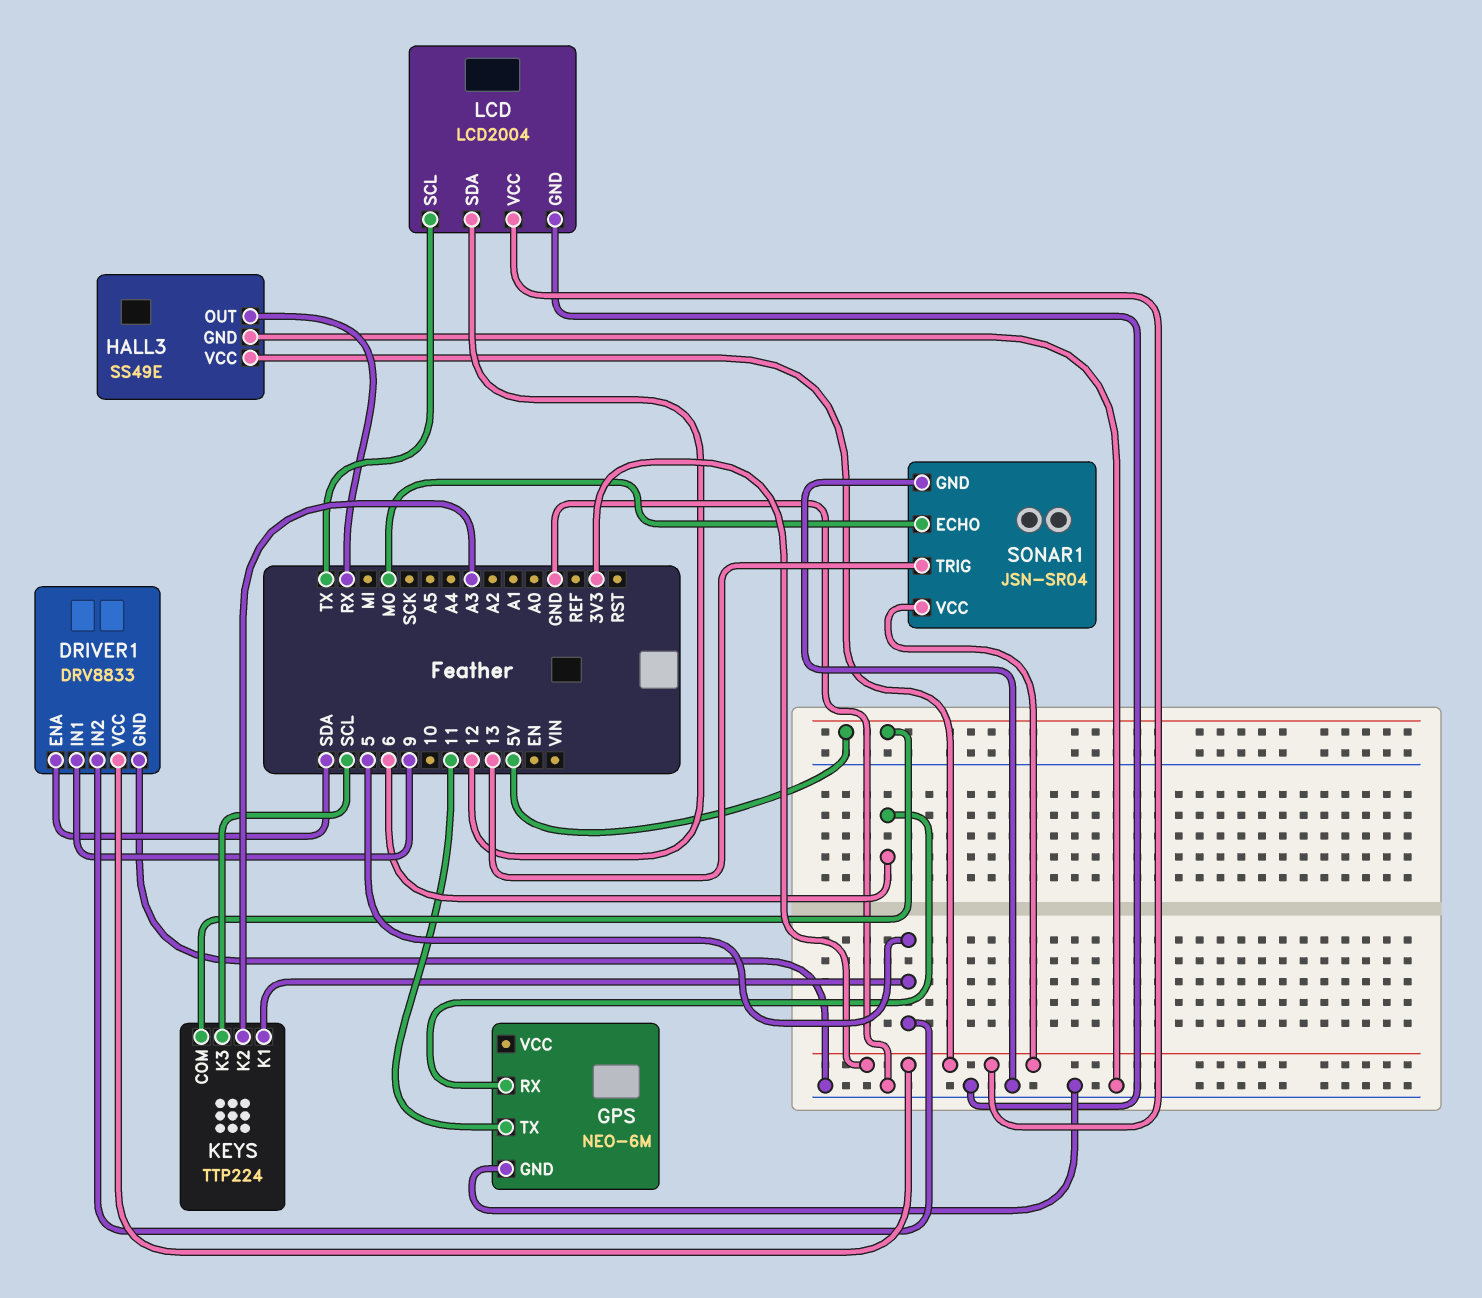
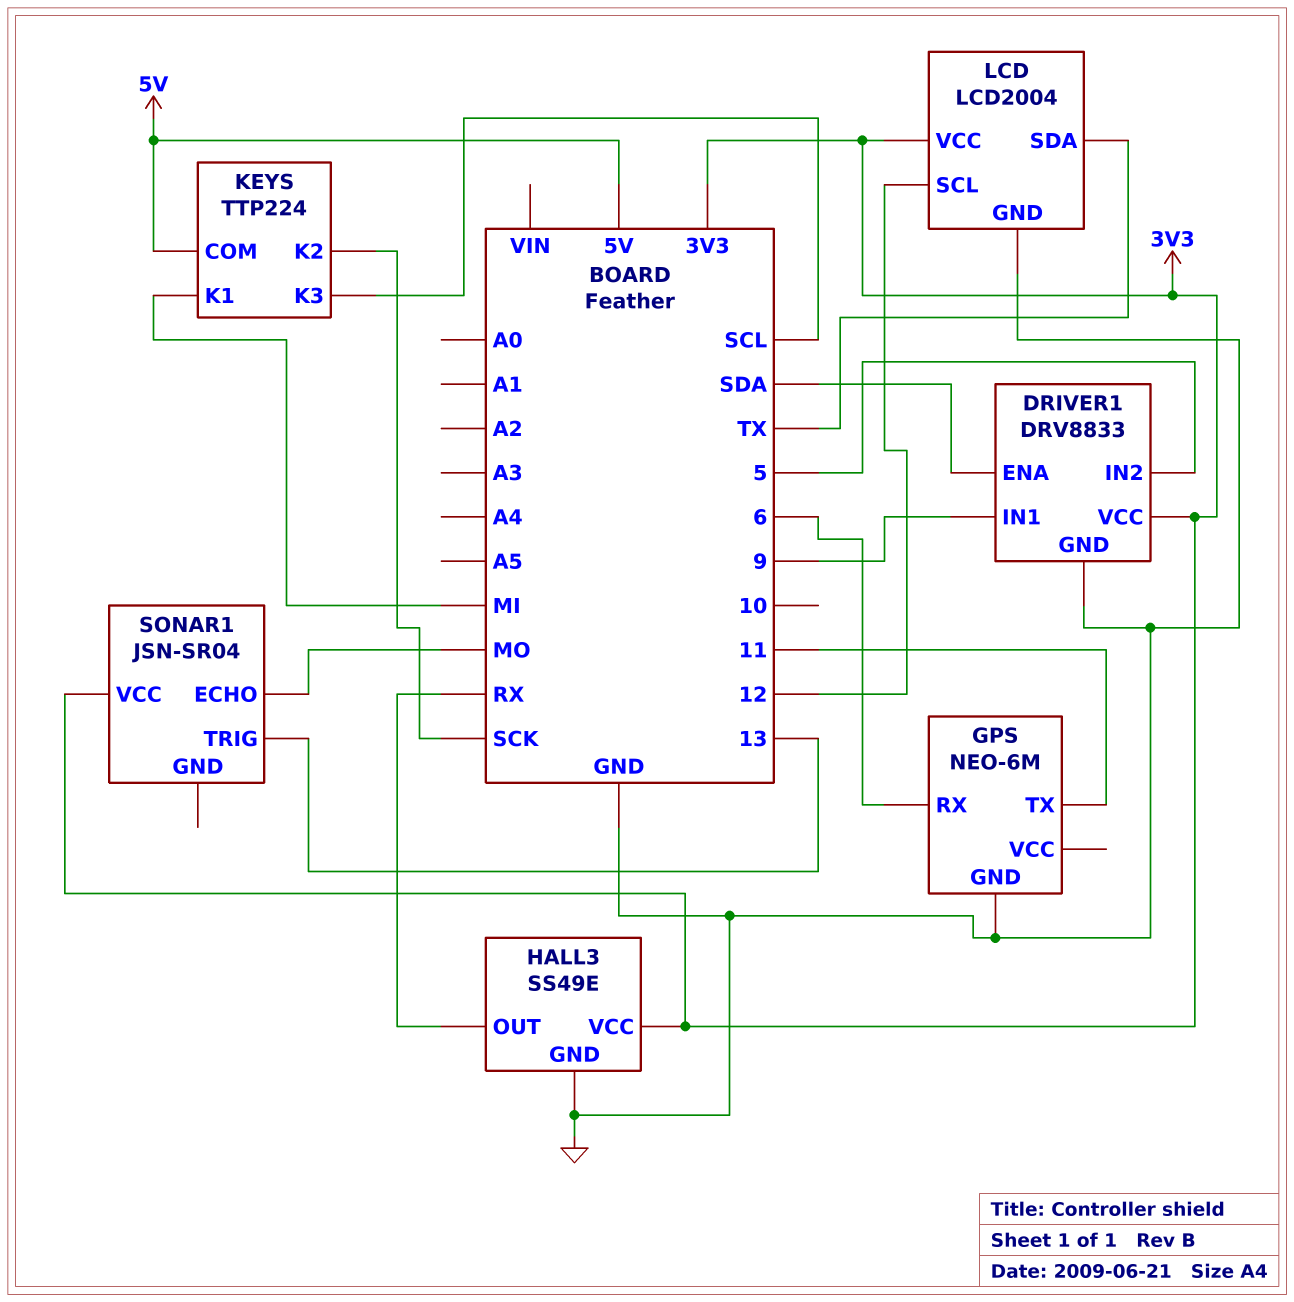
KEYS pin K1: 5 -> MI
KEYS pin K2: A3 -> SCK
LCD pin SCL: TX -> 12
LCD pin SDA: 12 -> TX
SONAR1 pin GND: GND -> none

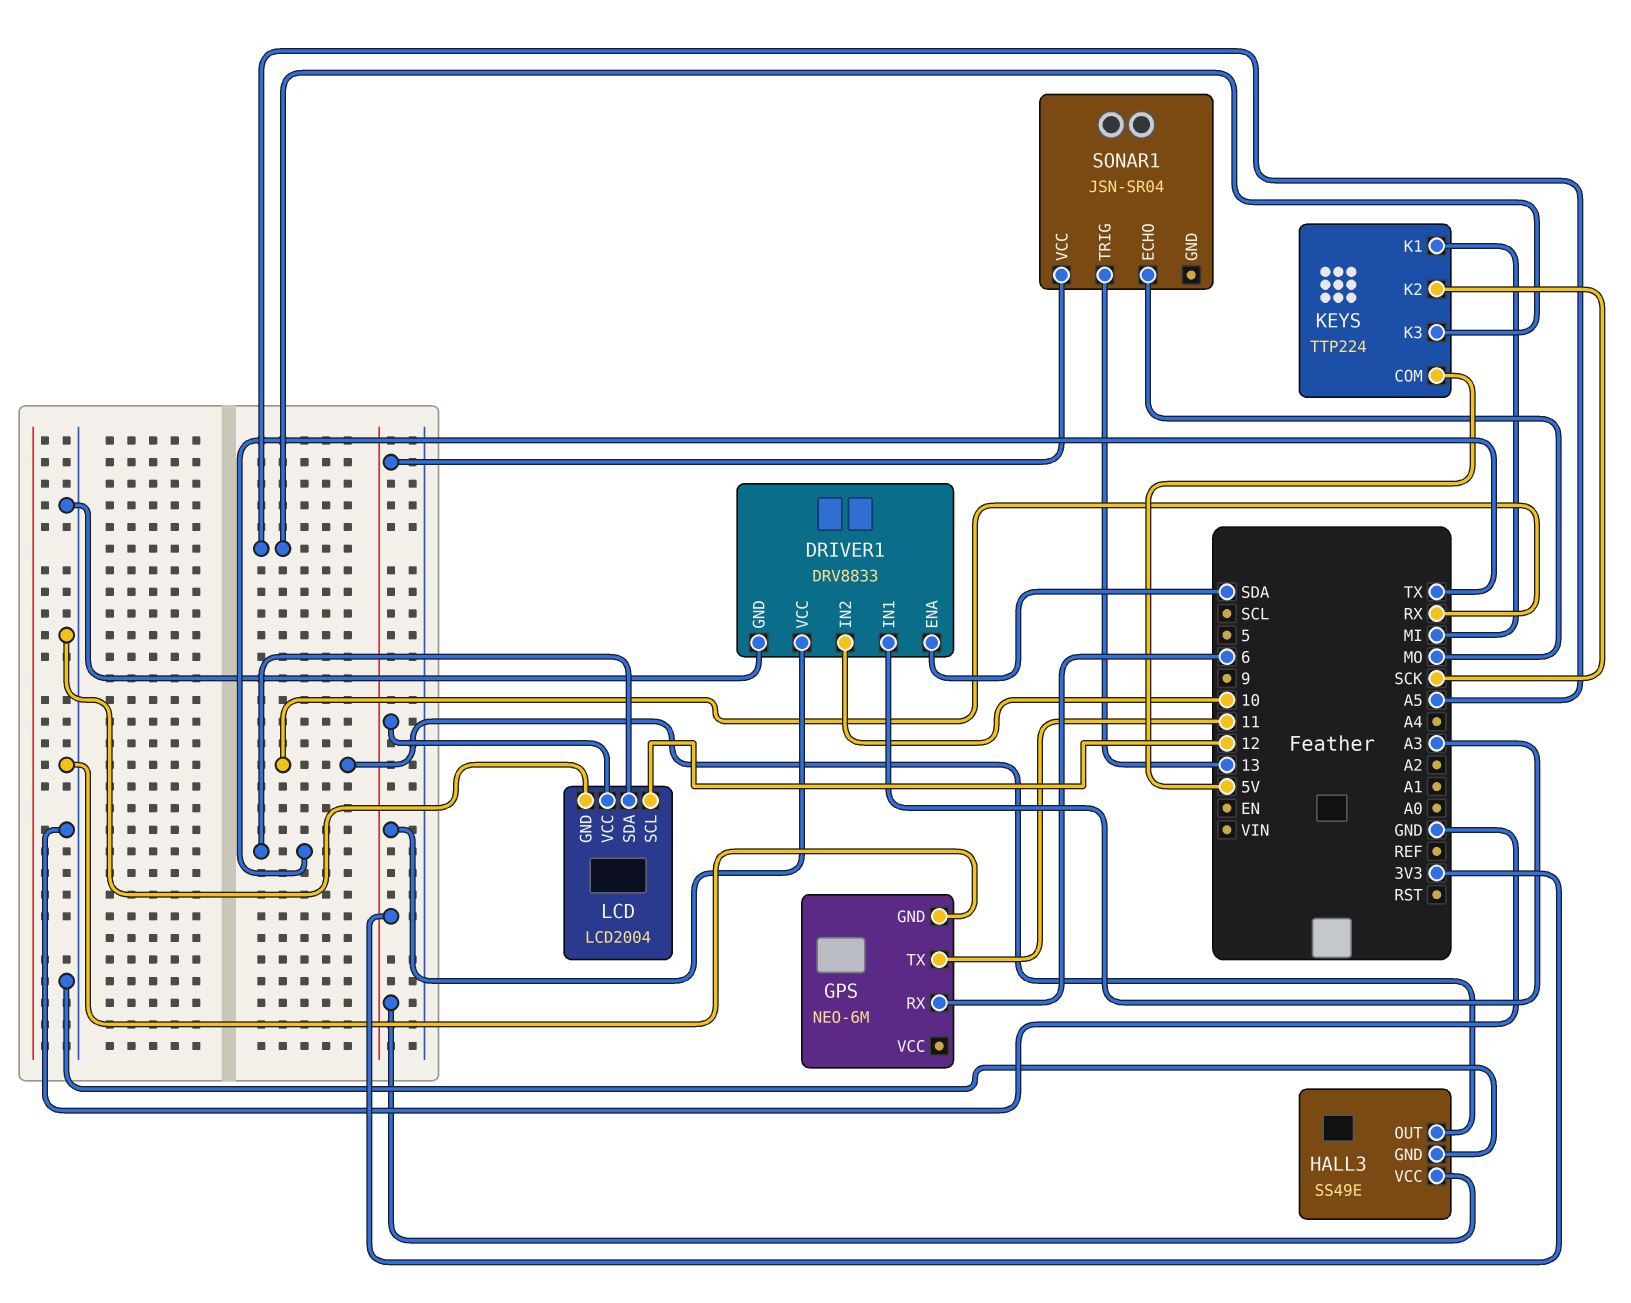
DRIVER1 pin IN1: 9 -> A3
DRIVER1 pin IN2: 5 -> 10
KEYS pin K3: SCL -> A5

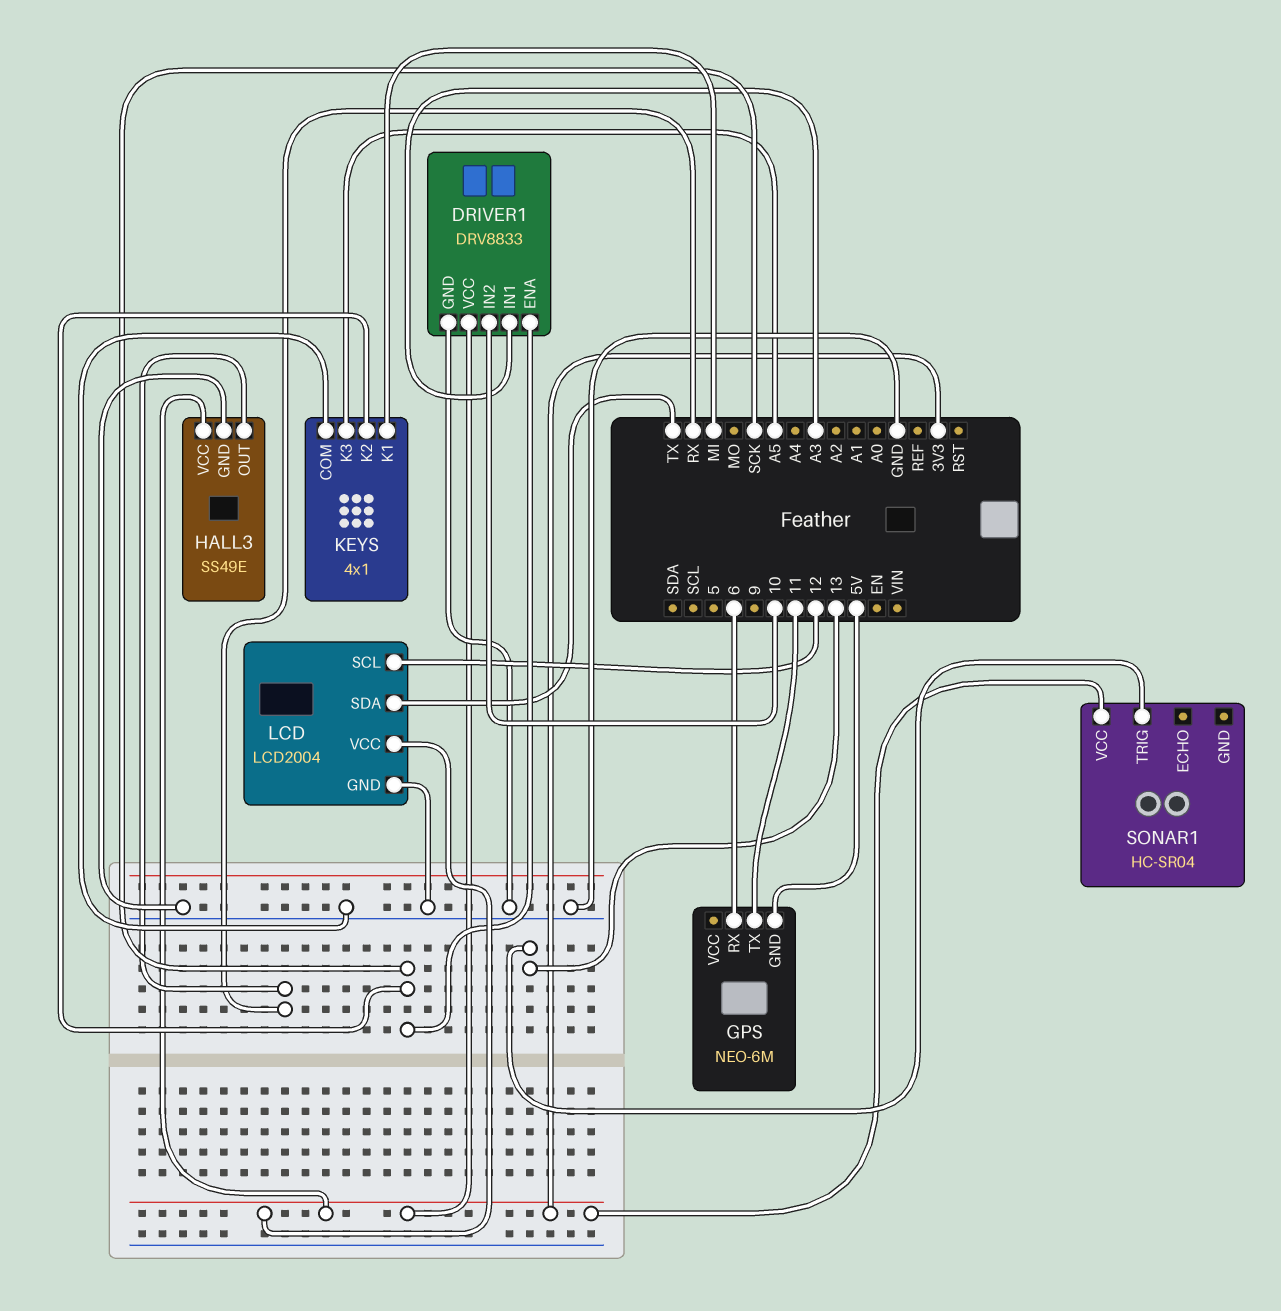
DRIVER1 pin ENA: SDA -> SCK
GPS pin GND: GND -> 5V
KEYS: TTP224 -> 4x1
KEYS pin COM: 5V -> GND
SONAR1: JSN-SR04 -> HC-SR04
SONAR1 pin ECHO: MO -> none

